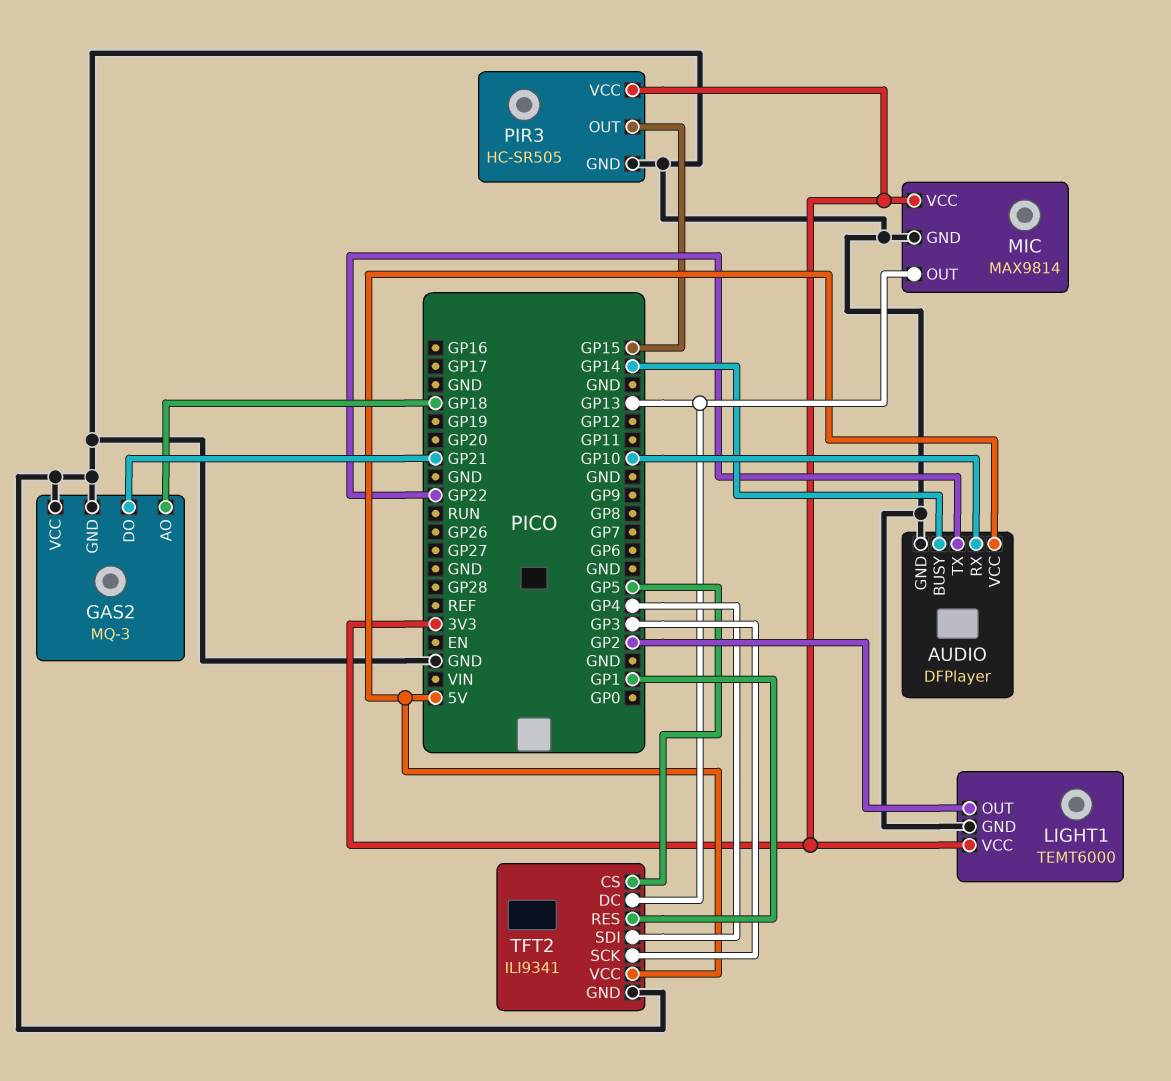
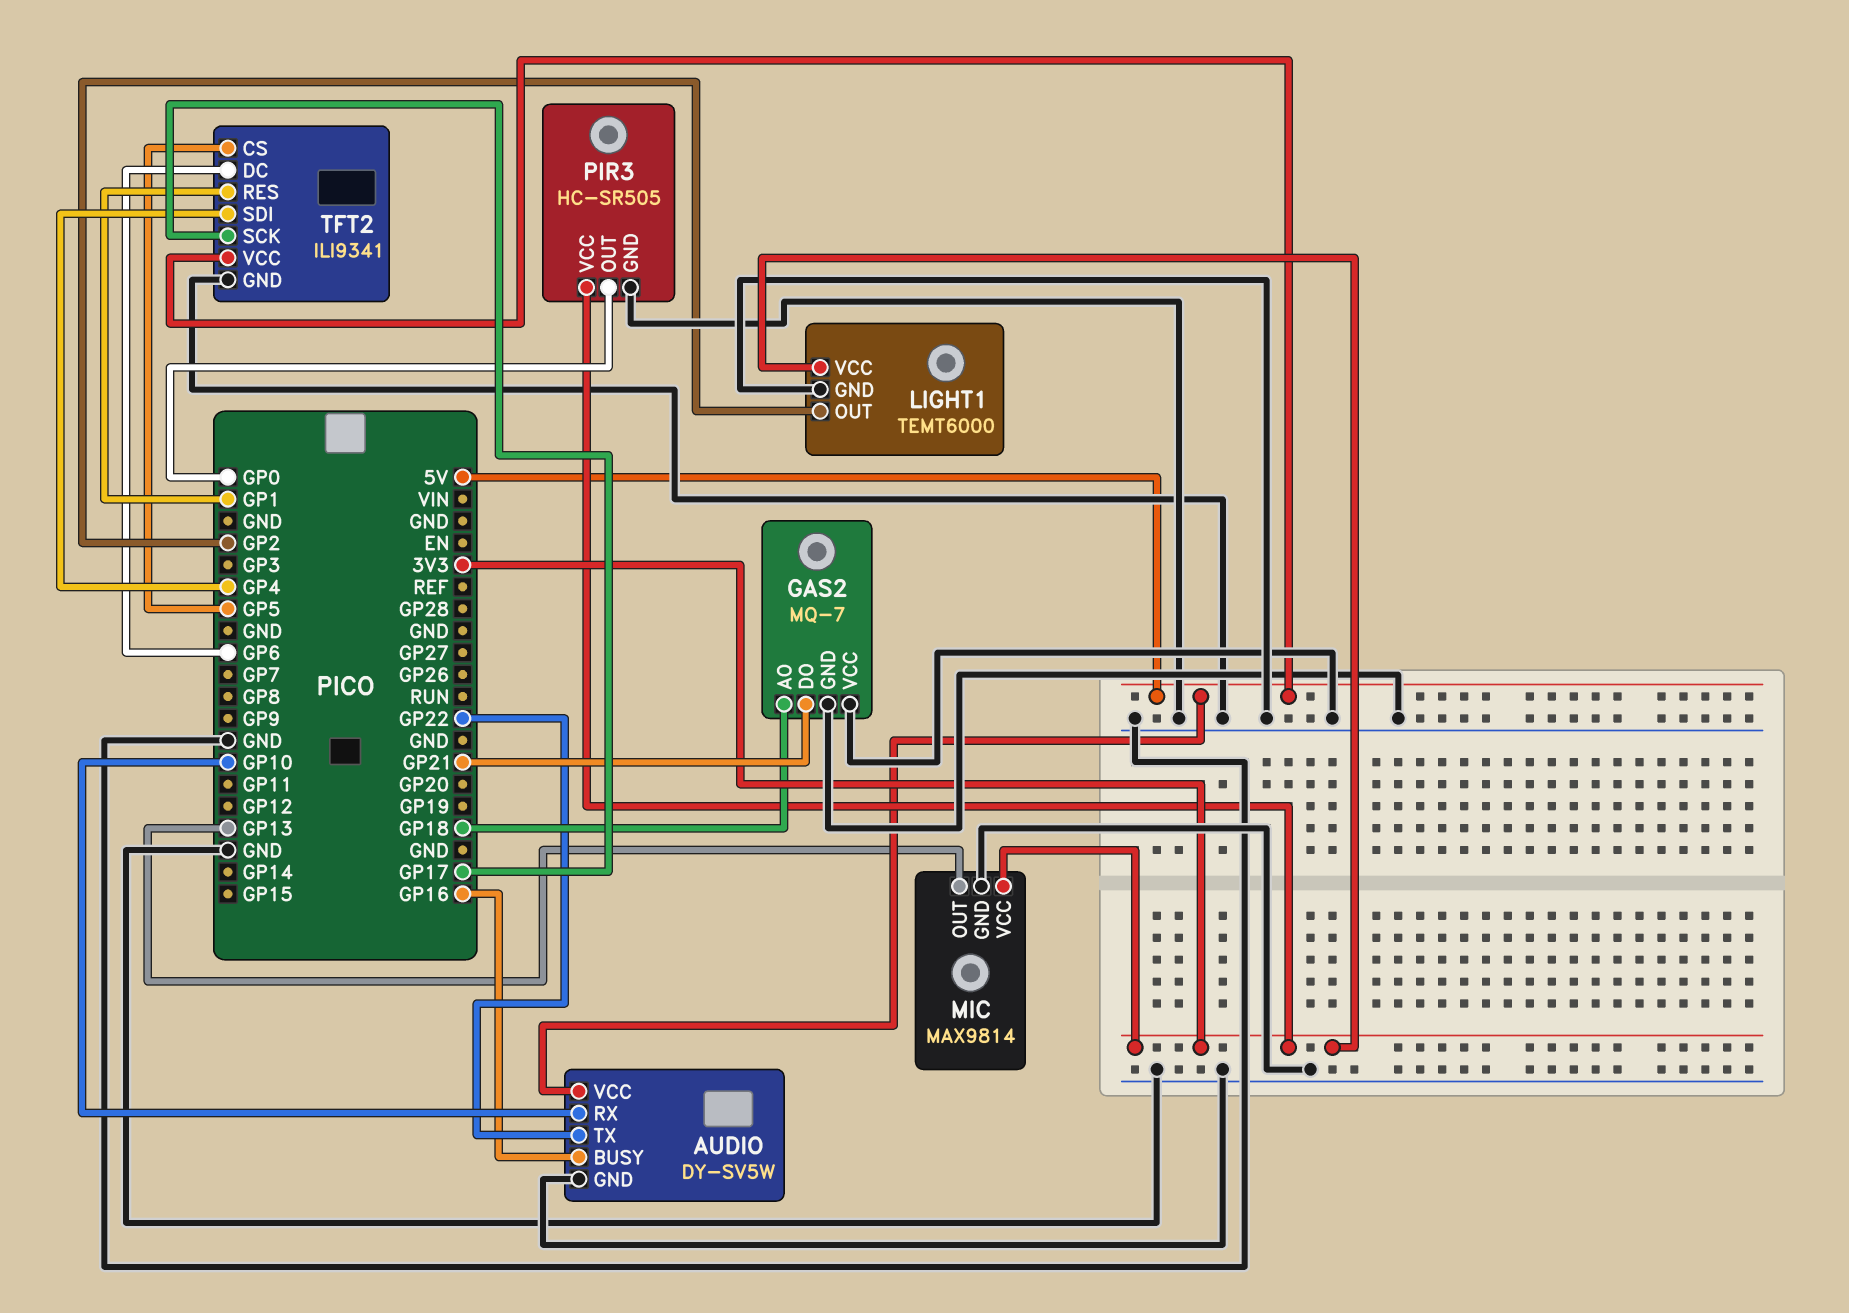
AUDIO: DFPlayer -> DY-SV5W
AUDIO pin BUSY: GP14 -> GP16
GAS2: MQ-3 -> MQ-7
PIR3 pin OUT: GP15 -> GP0
TFT2 pin DC: GP13 -> GP6
TFT2 pin SCK: GP3 -> GP17

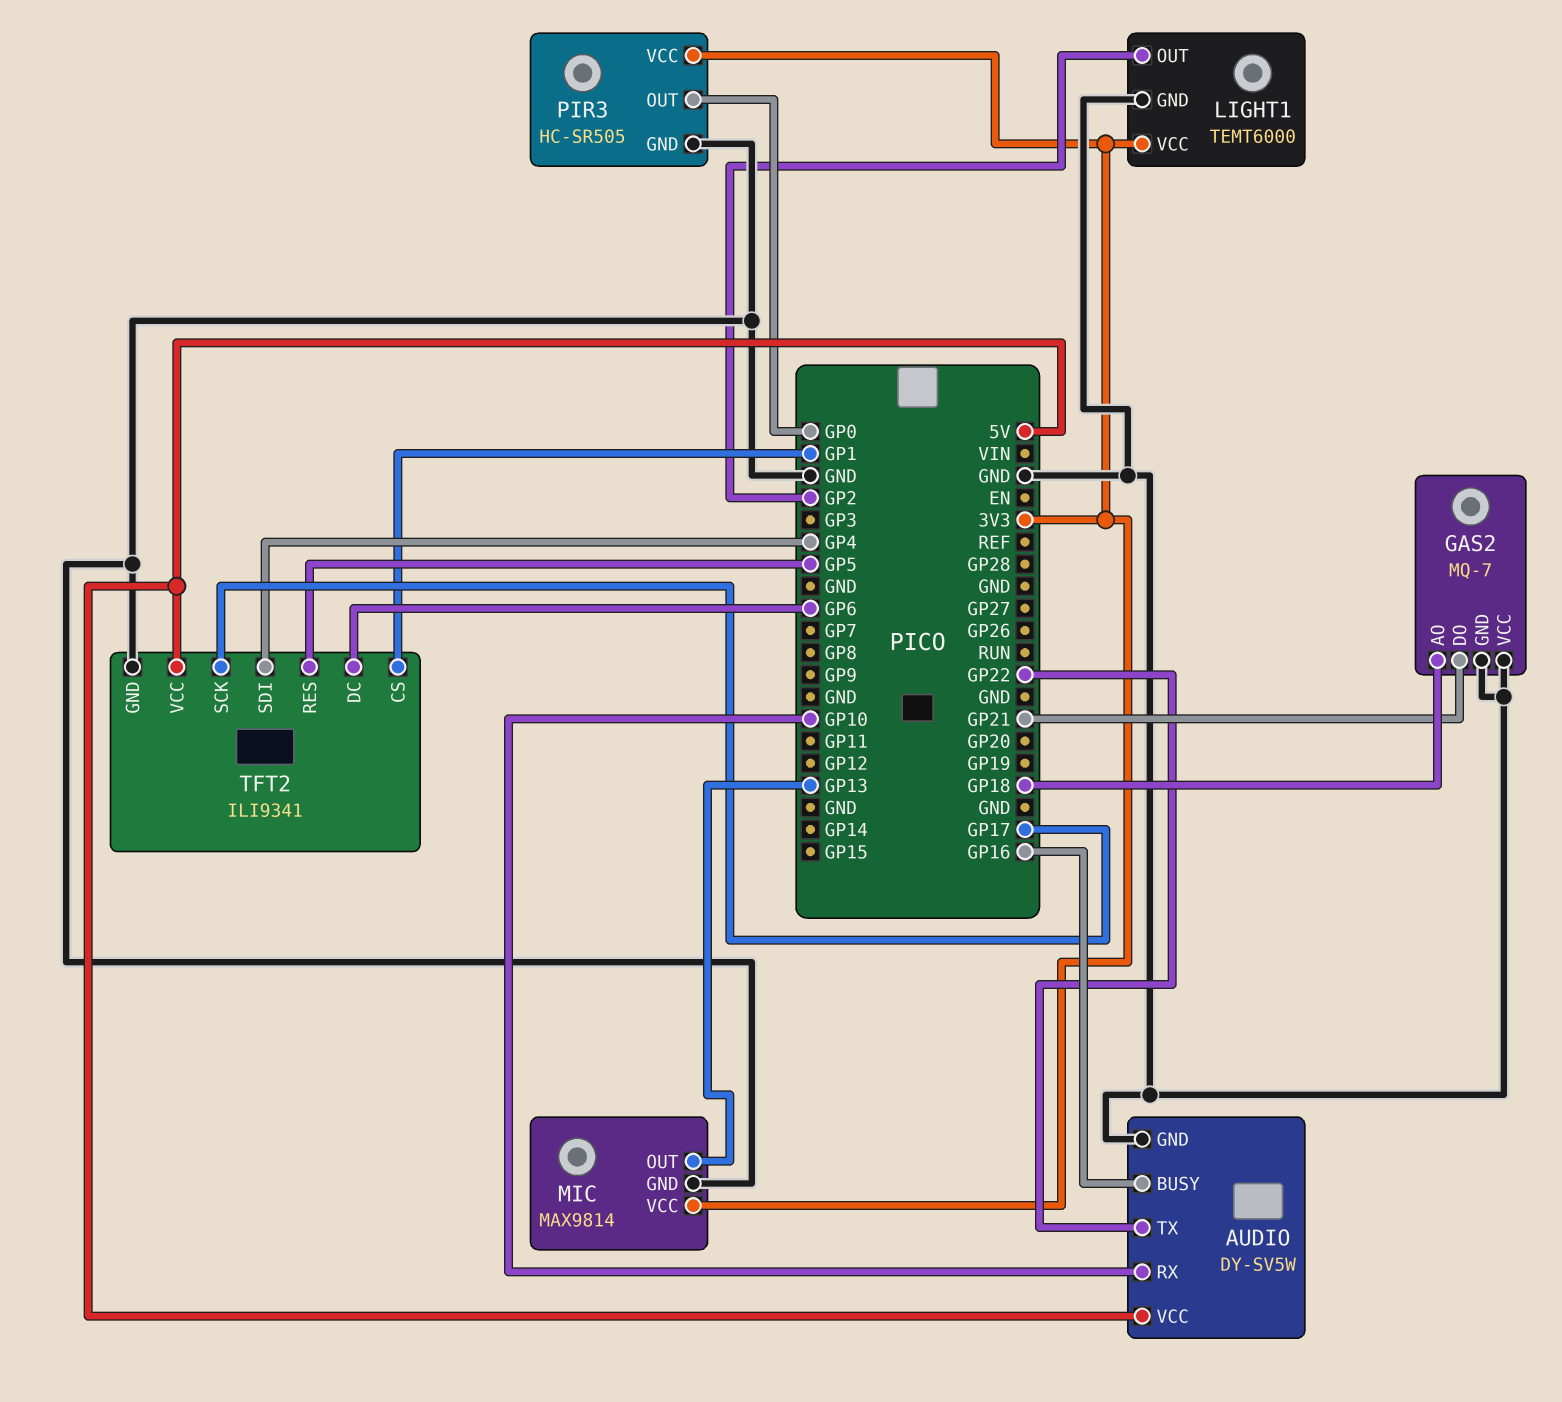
TFT2 pin CS: GP5 -> GP1
TFT2 pin RES: GP1 -> GP5

